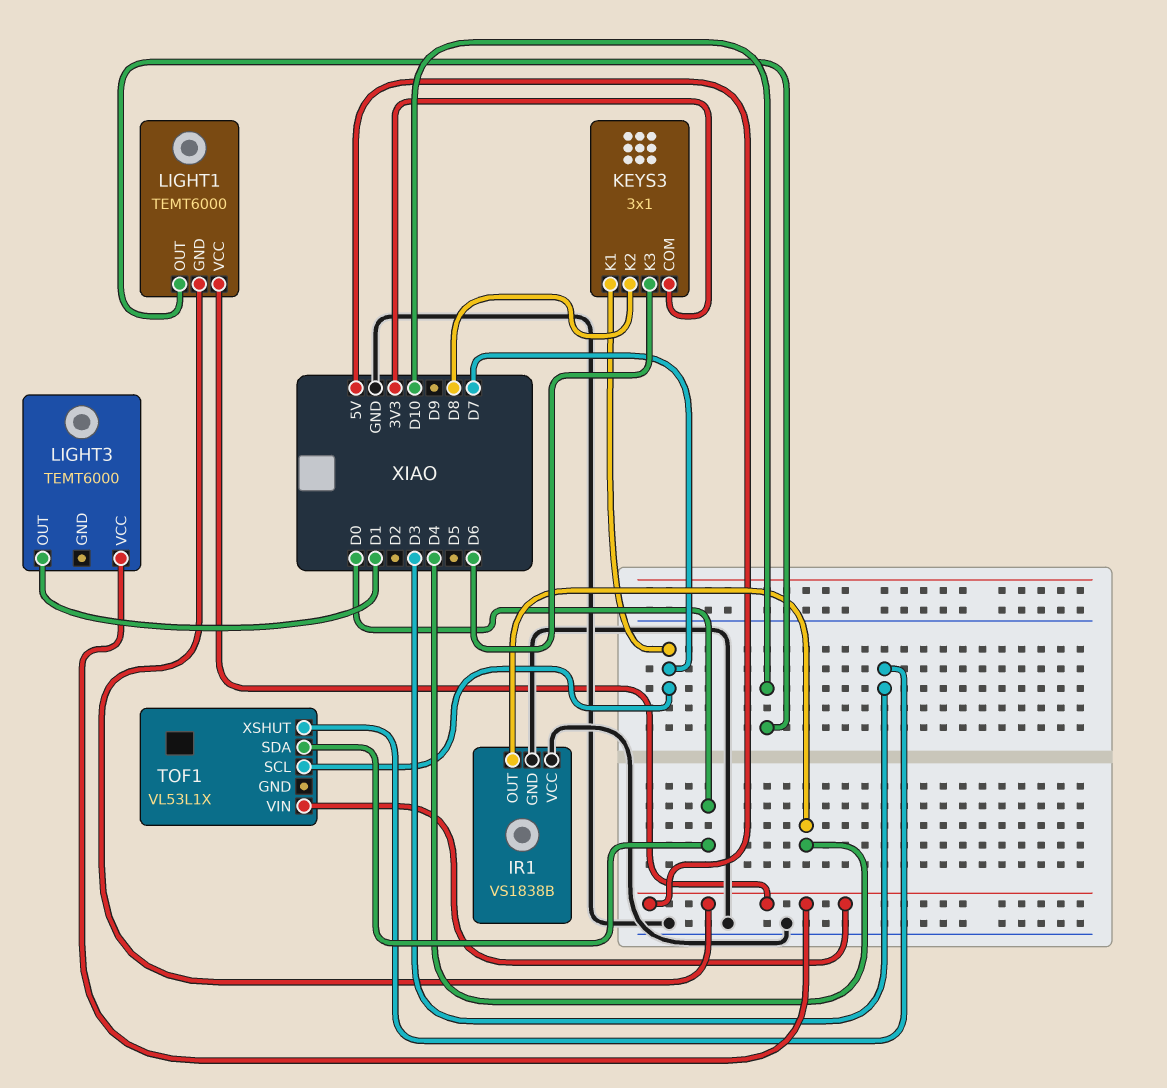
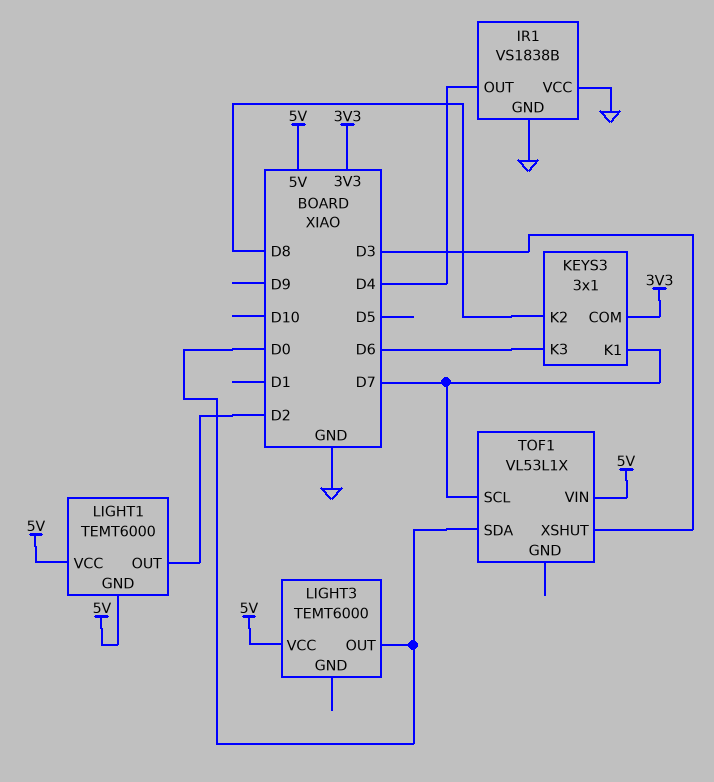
LIGHT1 pin OUT: D10 -> D2
LIGHT3 pin OUT: D1 -> D0

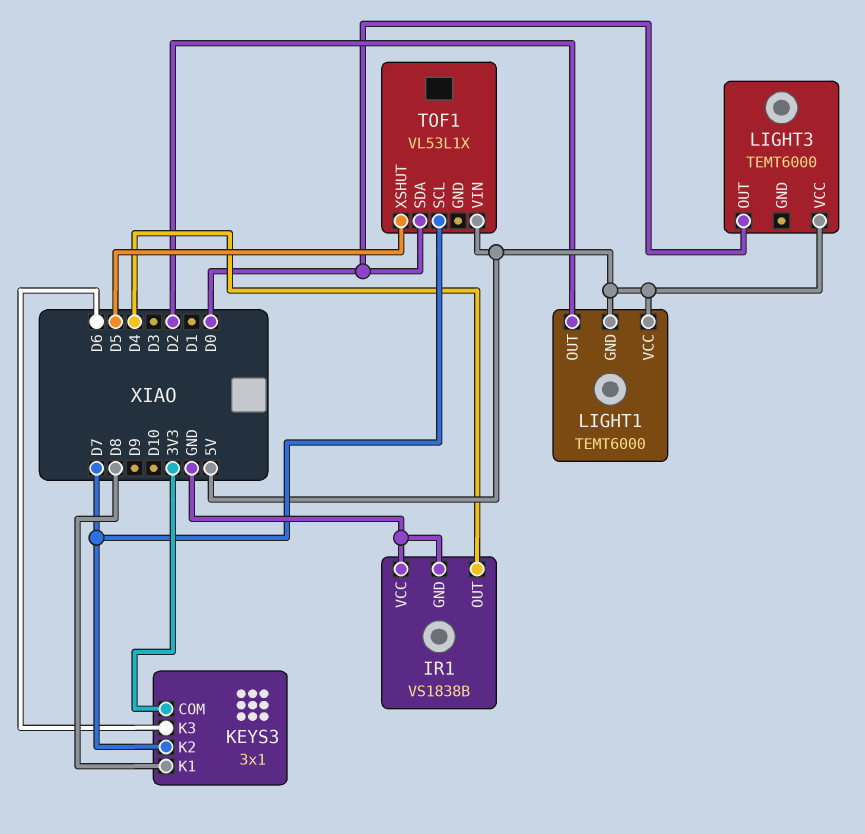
KEYS3 pin K1: D7 -> D8
KEYS3 pin K2: D8 -> D7
TOF1 pin XSHUT: D3 -> D5

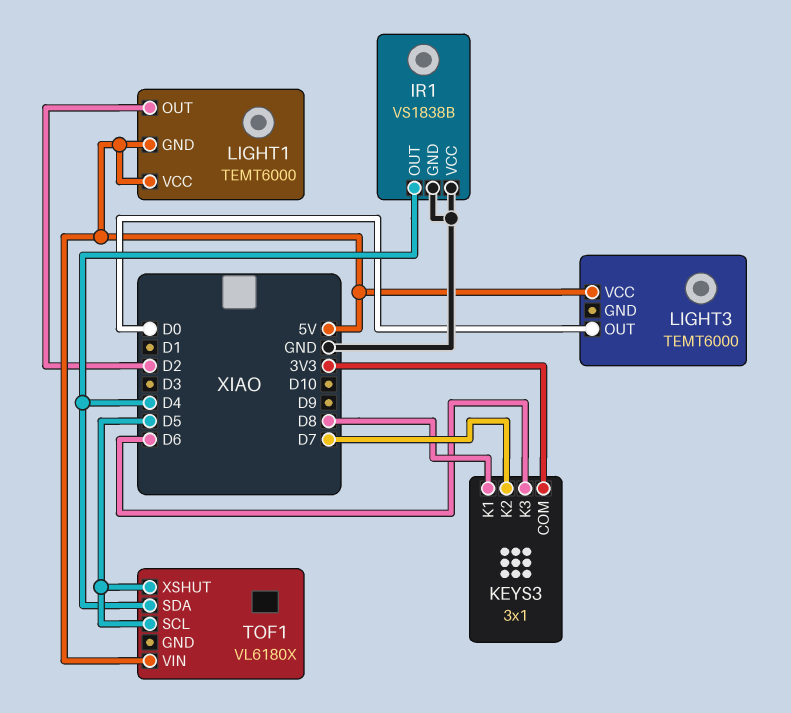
TOF1: VL53L1X -> VL6180X
TOF1 pin SCL: D7 -> D5
TOF1 pin SDA: D0 -> D4

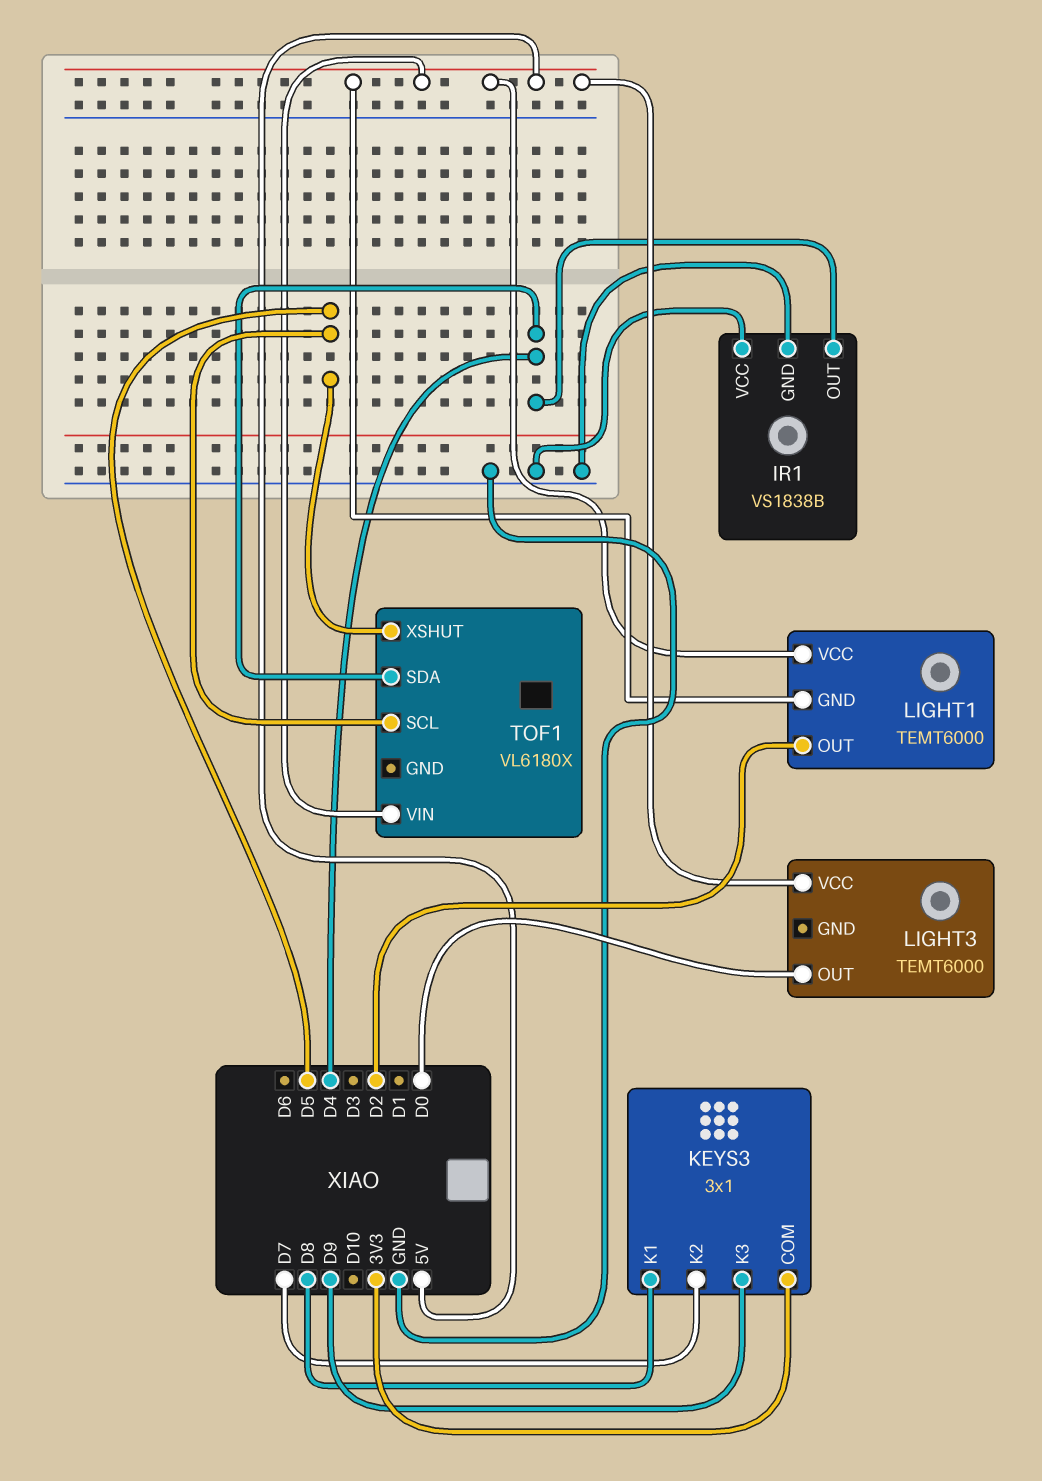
KEYS3 pin K3: D6 -> D9

